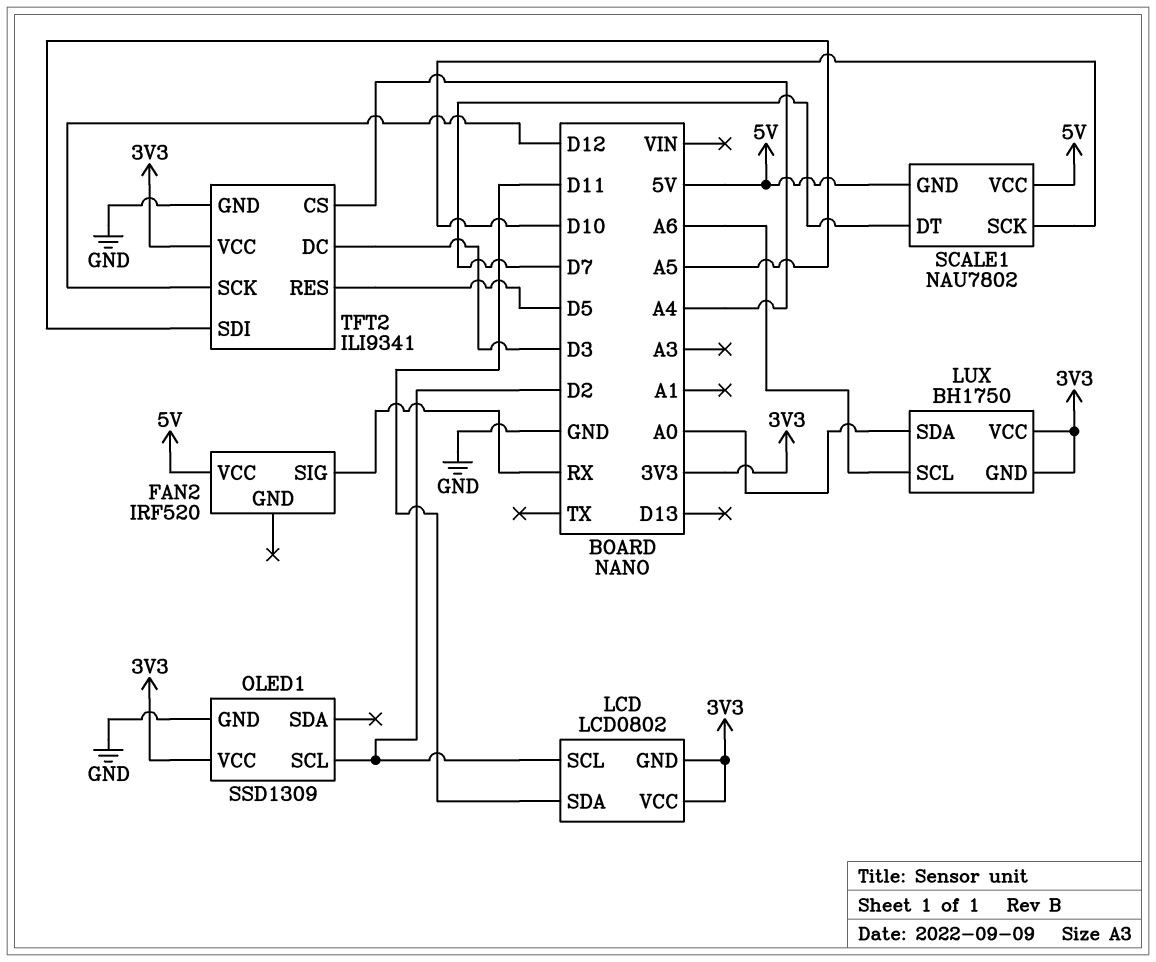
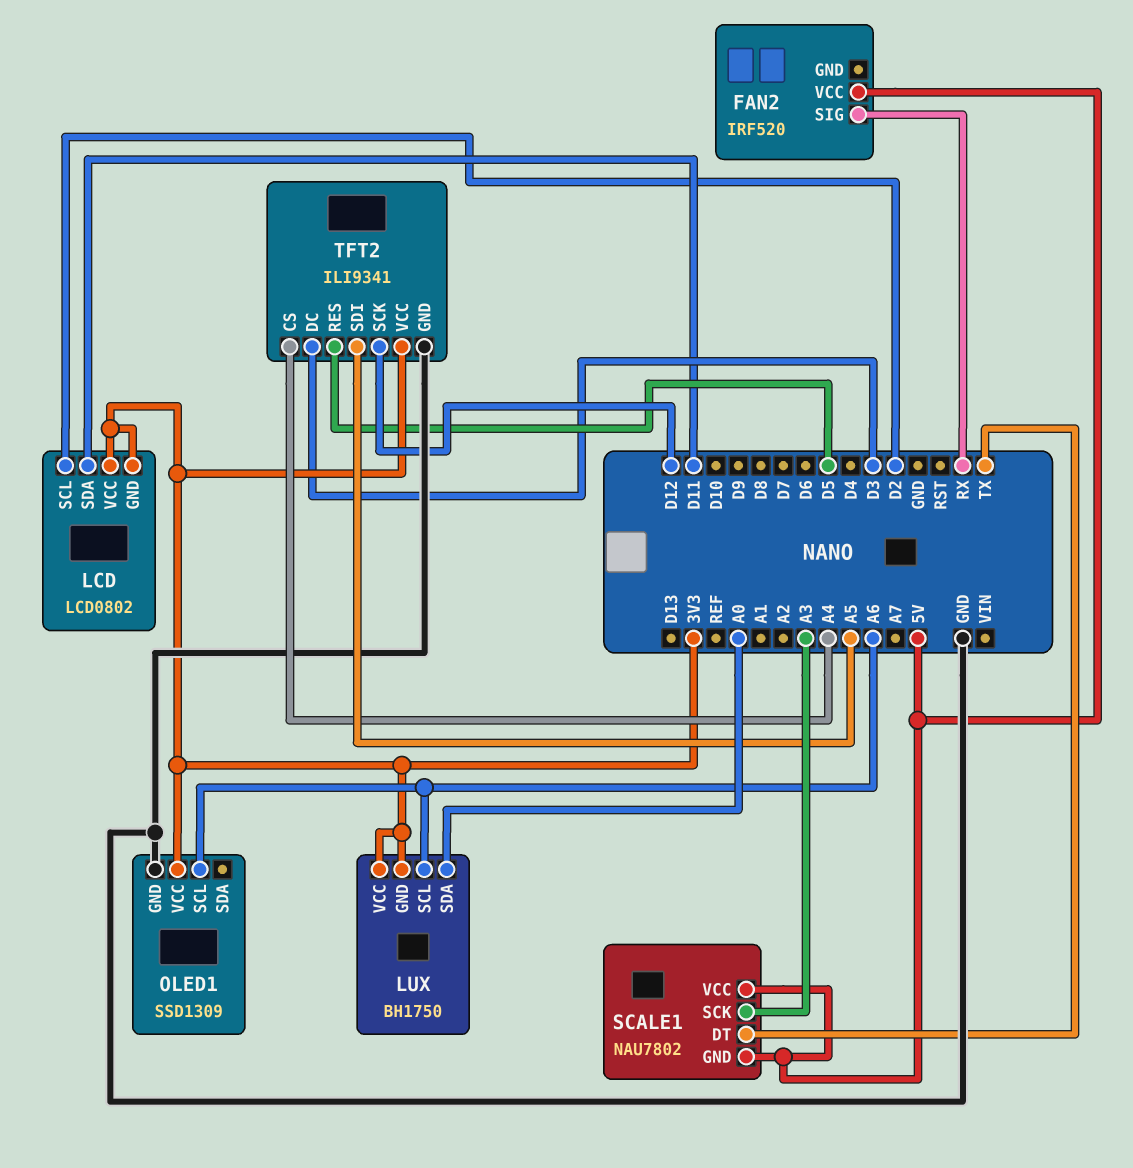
OLED1 pin SCL: D2 -> A6
SCALE1 pin DT: D7 -> TX
SCALE1 pin SCK: D10 -> A3

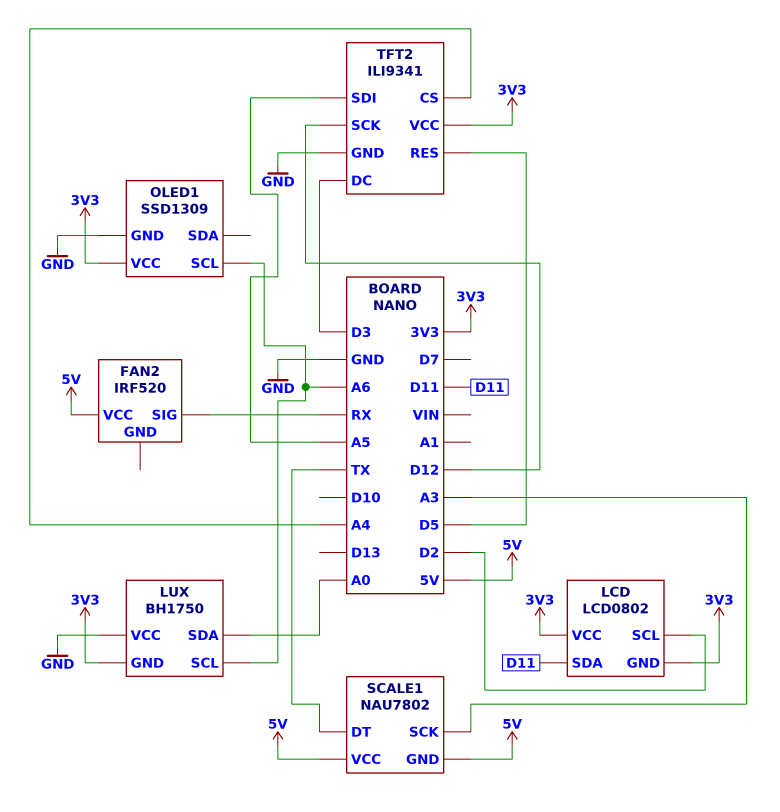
LUX pin VCC: 3V3 -> GND

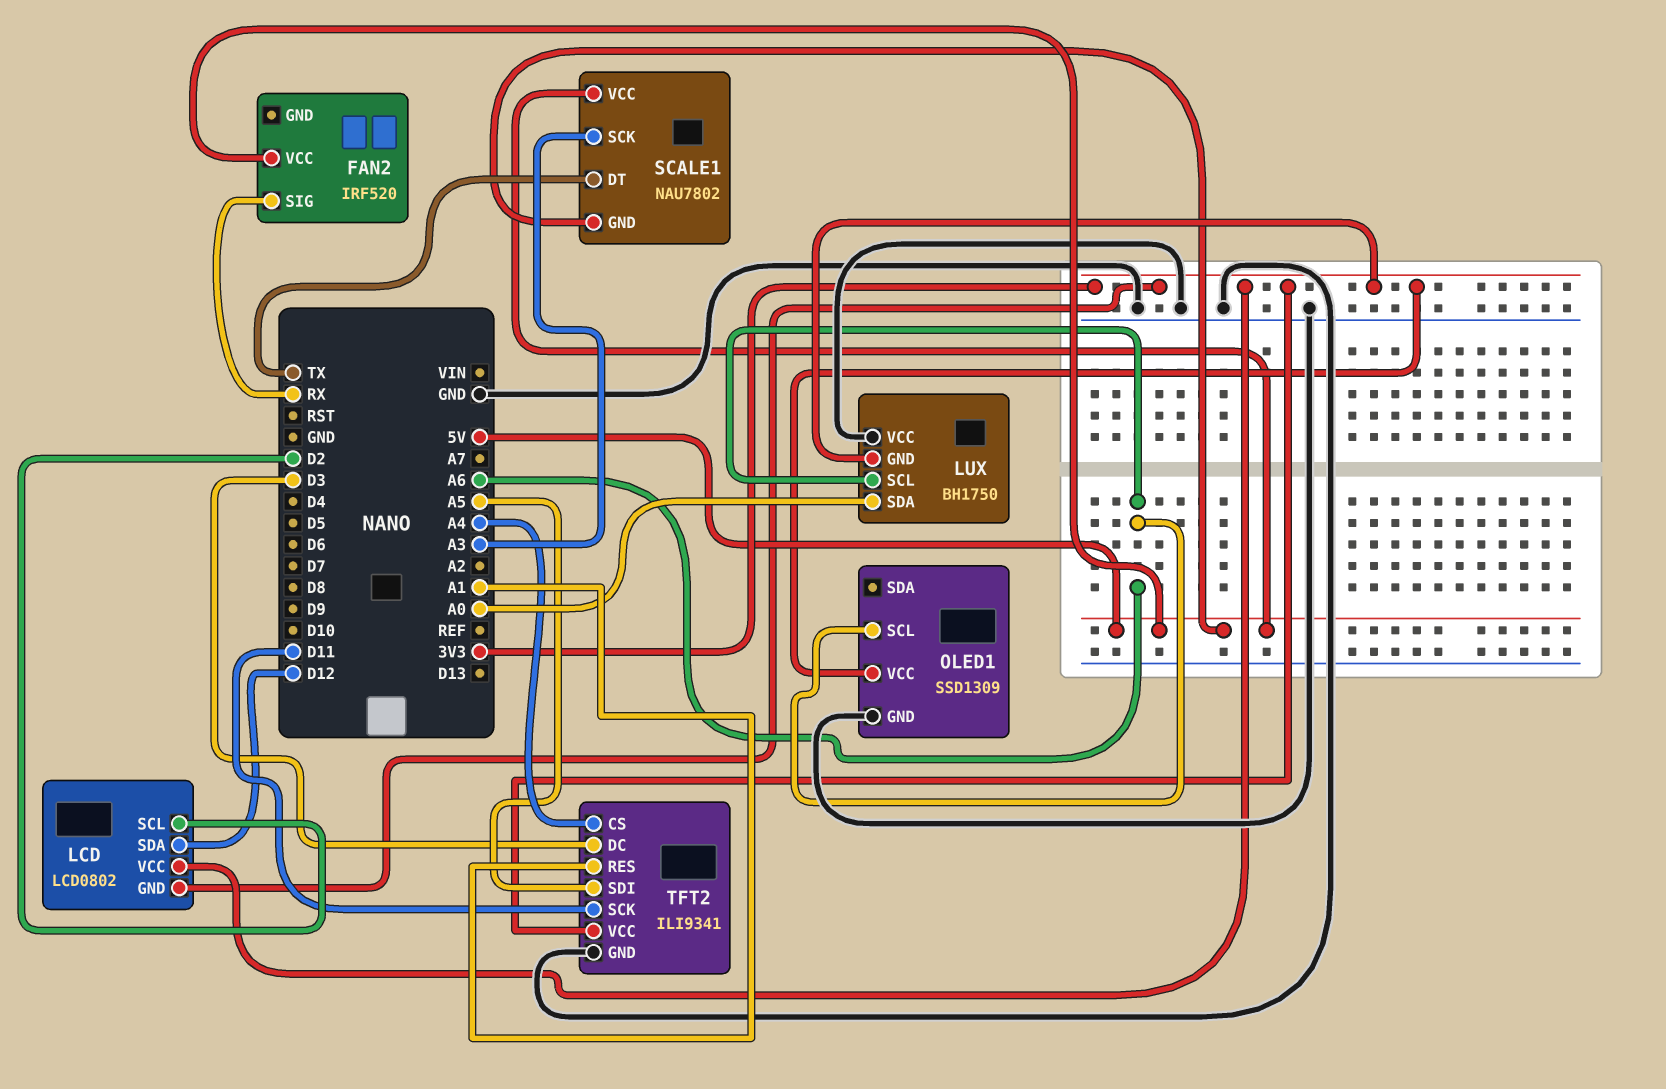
LCD pin SDA: D11 -> D12
TFT2 pin RES: D5 -> A1
TFT2 pin SCK: D12 -> D11

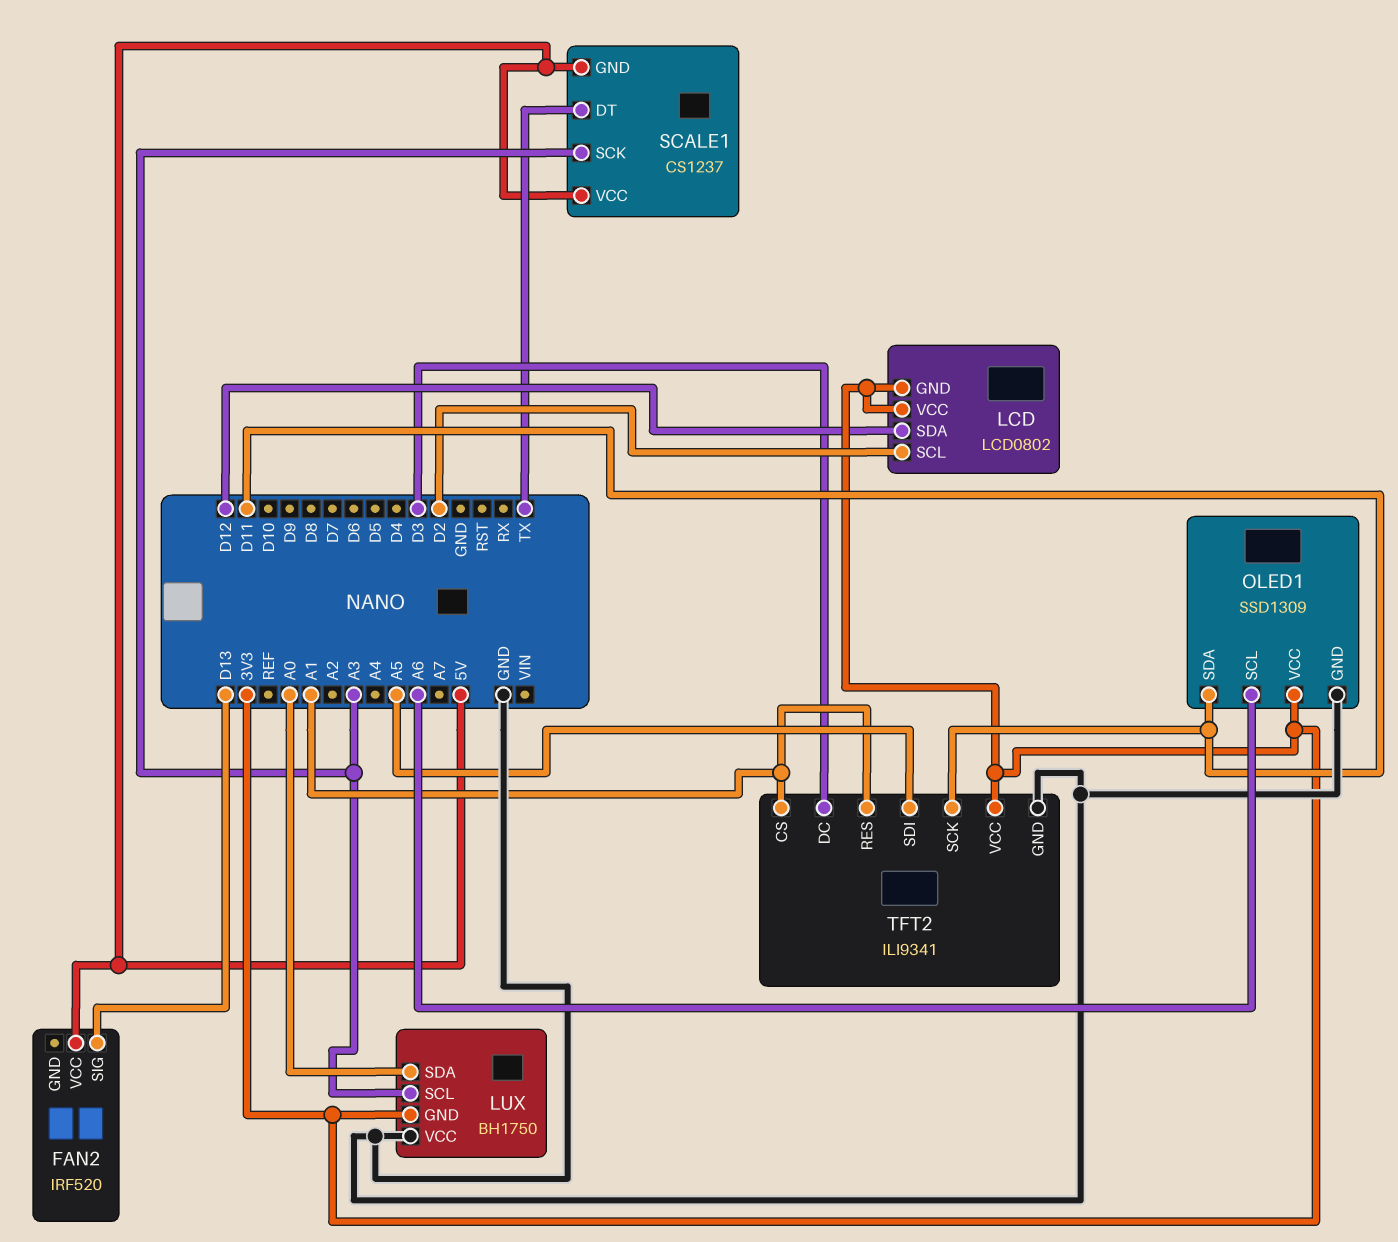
FAN2 pin SIG: RX -> D13
LUX pin SCL: A6 -> A3
OLED1 pin SDA: none -> D11
SCALE1: NAU7802 -> CS1237
TFT2 pin CS: A4 -> A1

